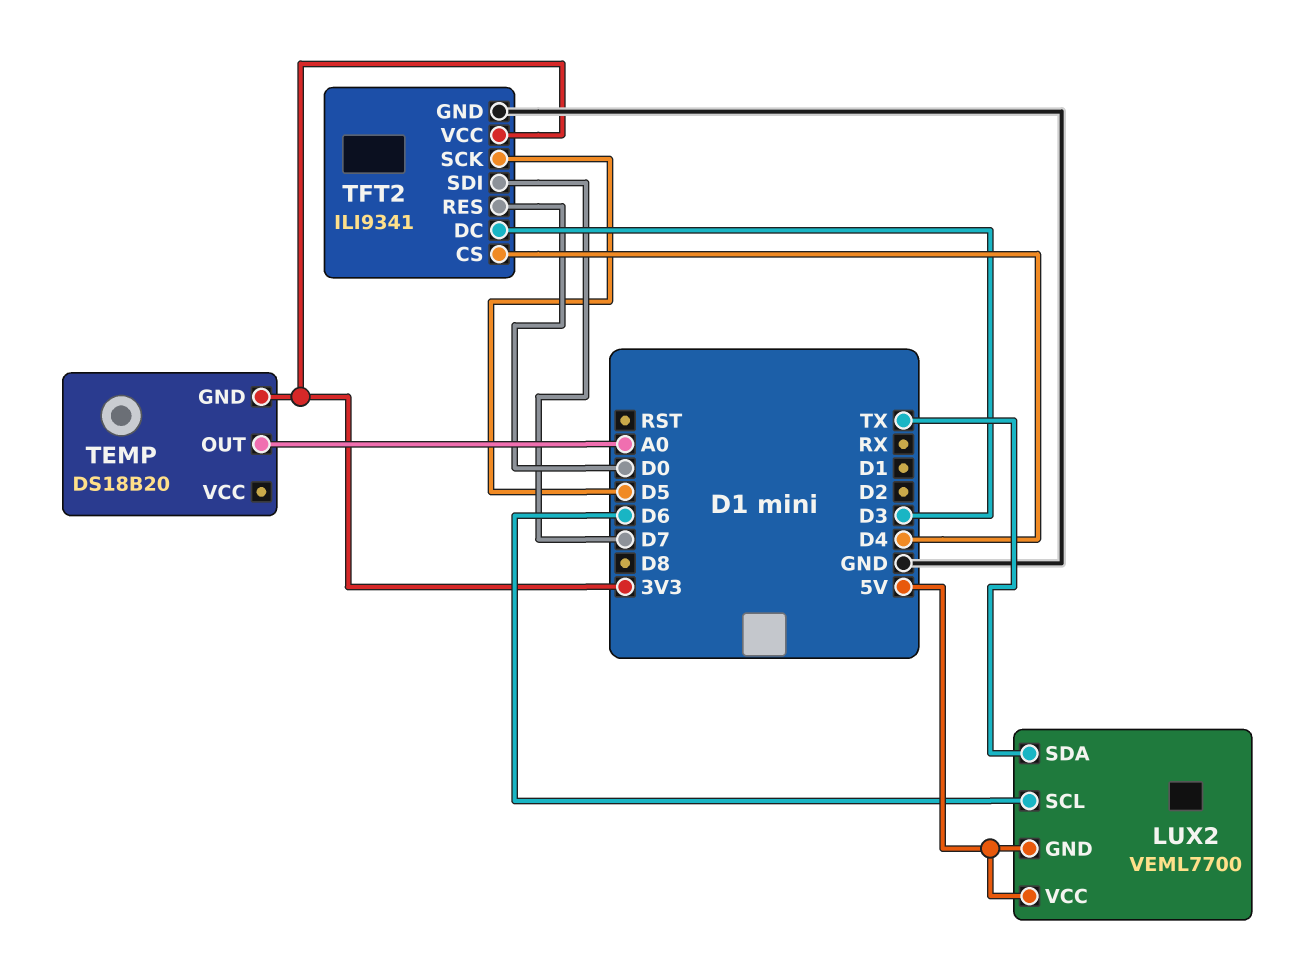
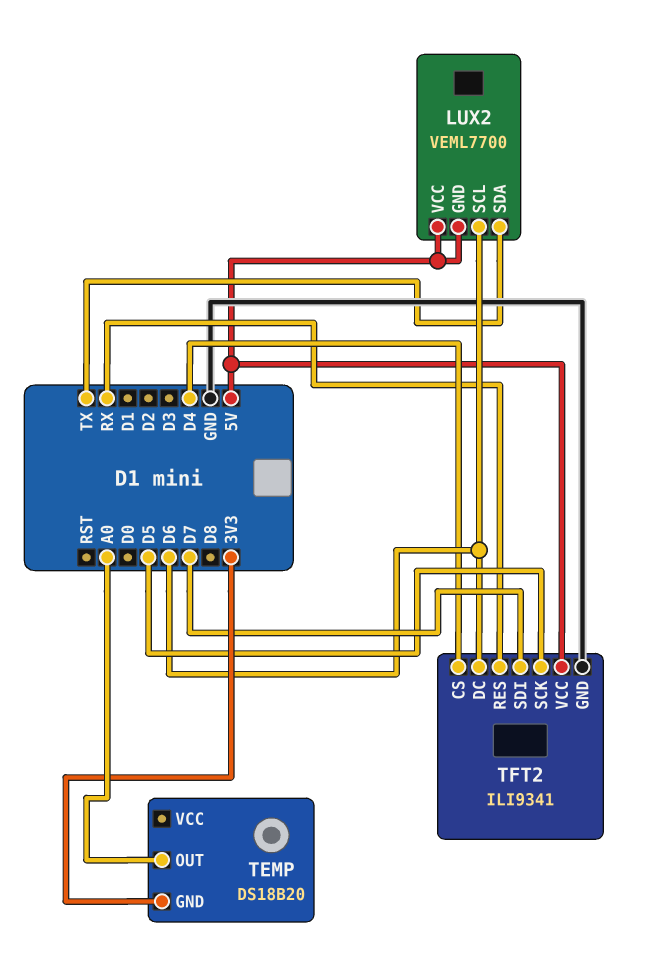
TFT2 pin DC: D3 -> D6
TFT2 pin RES: D0 -> RX
TFT2 pin VCC: 3V3 -> 5V

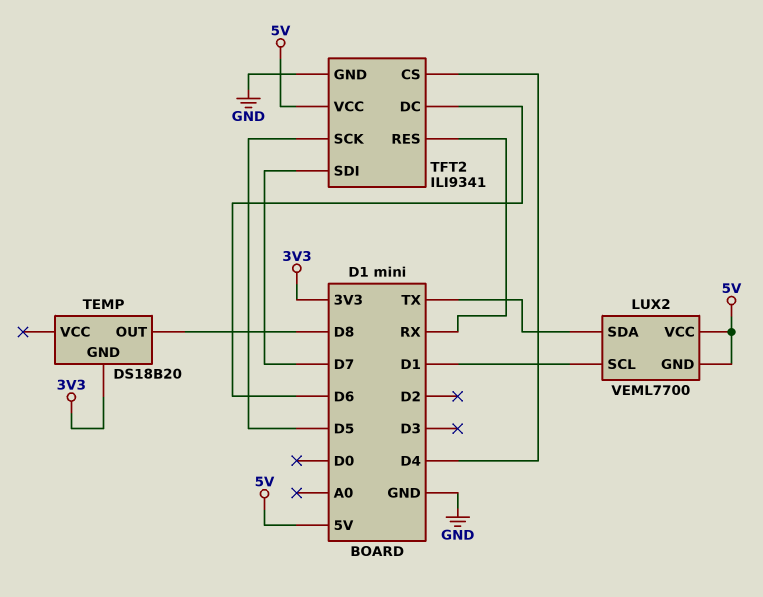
LUX2 pin SCL: D6 -> D1
TEMP pin OUT: A0 -> D8

